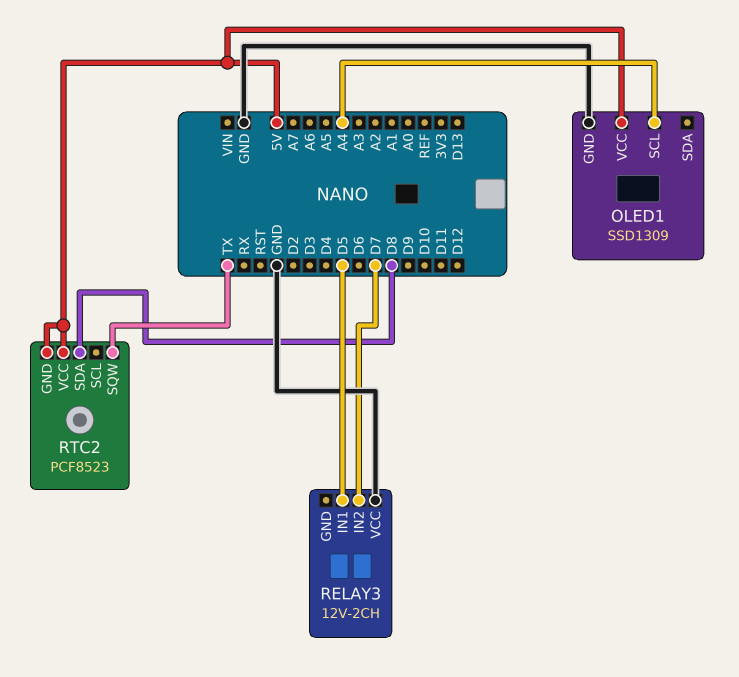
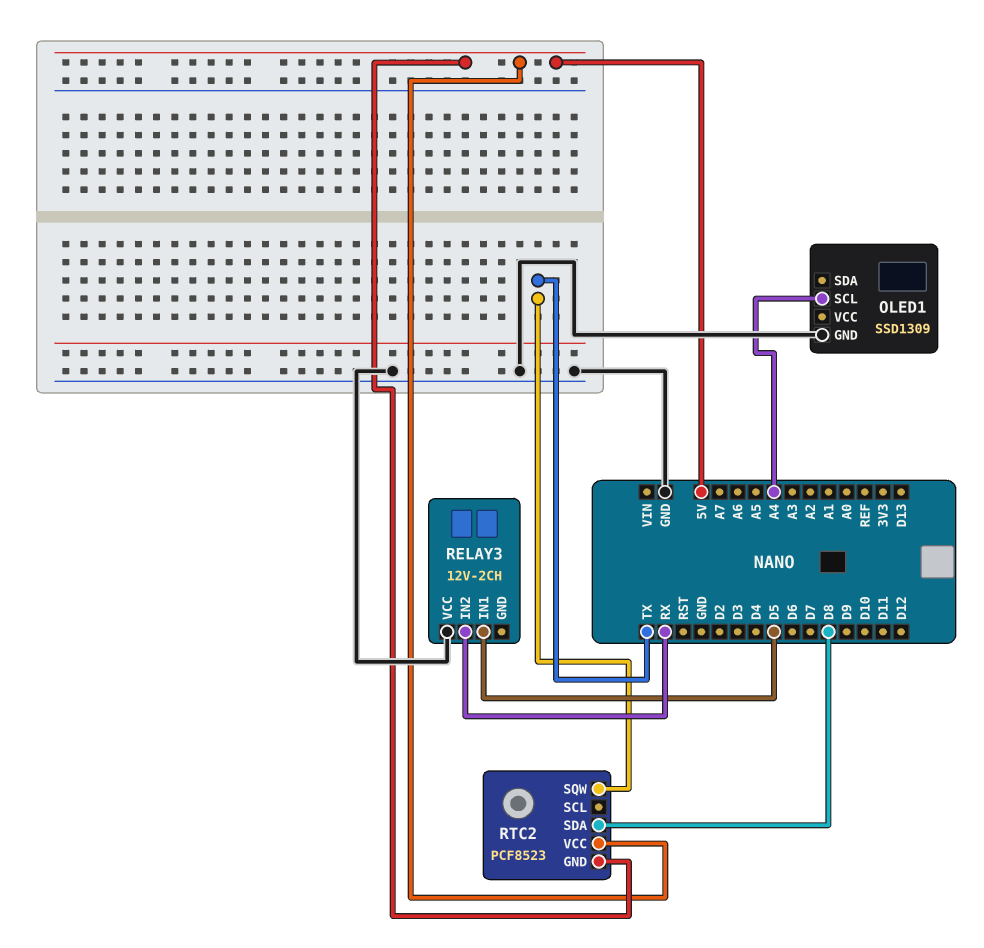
OLED1 pin VCC: 5V -> none
RELAY3 pin IN2: D7 -> RX

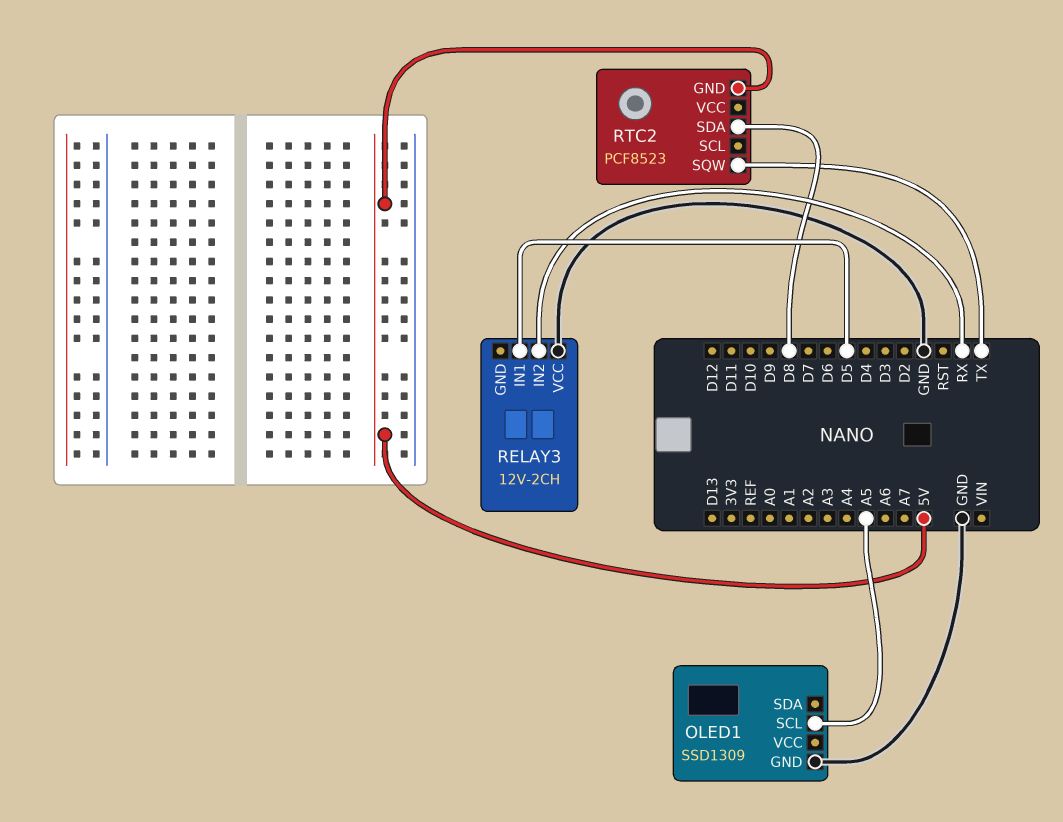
OLED1 pin SCL: A4 -> A5
RTC2 pin VCC: 5V -> none

